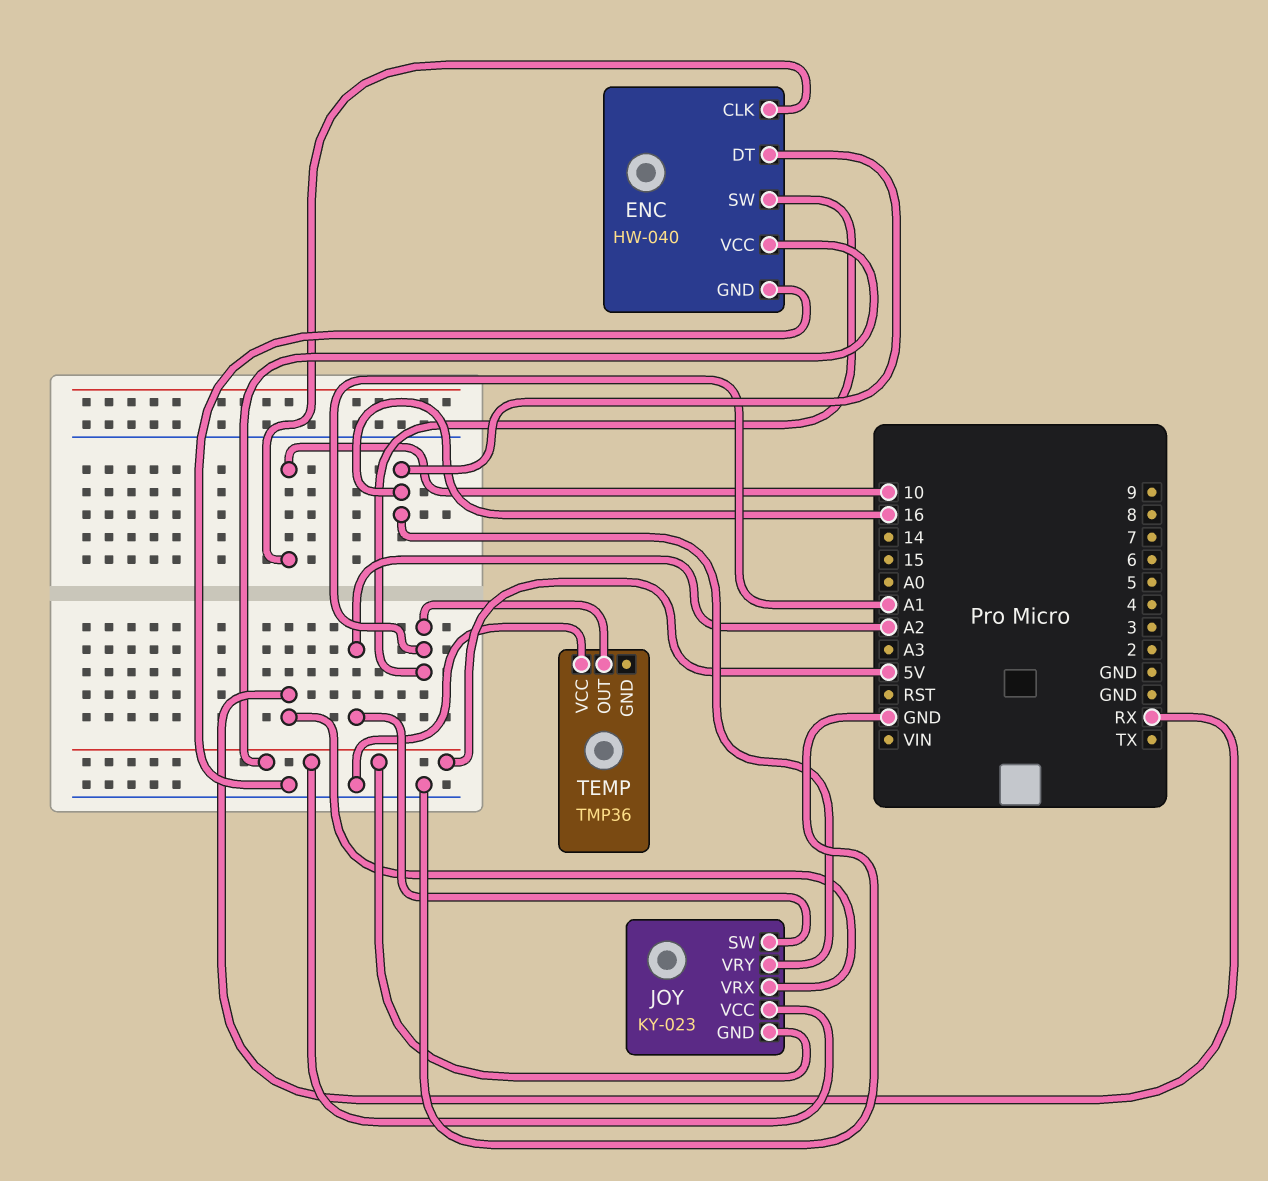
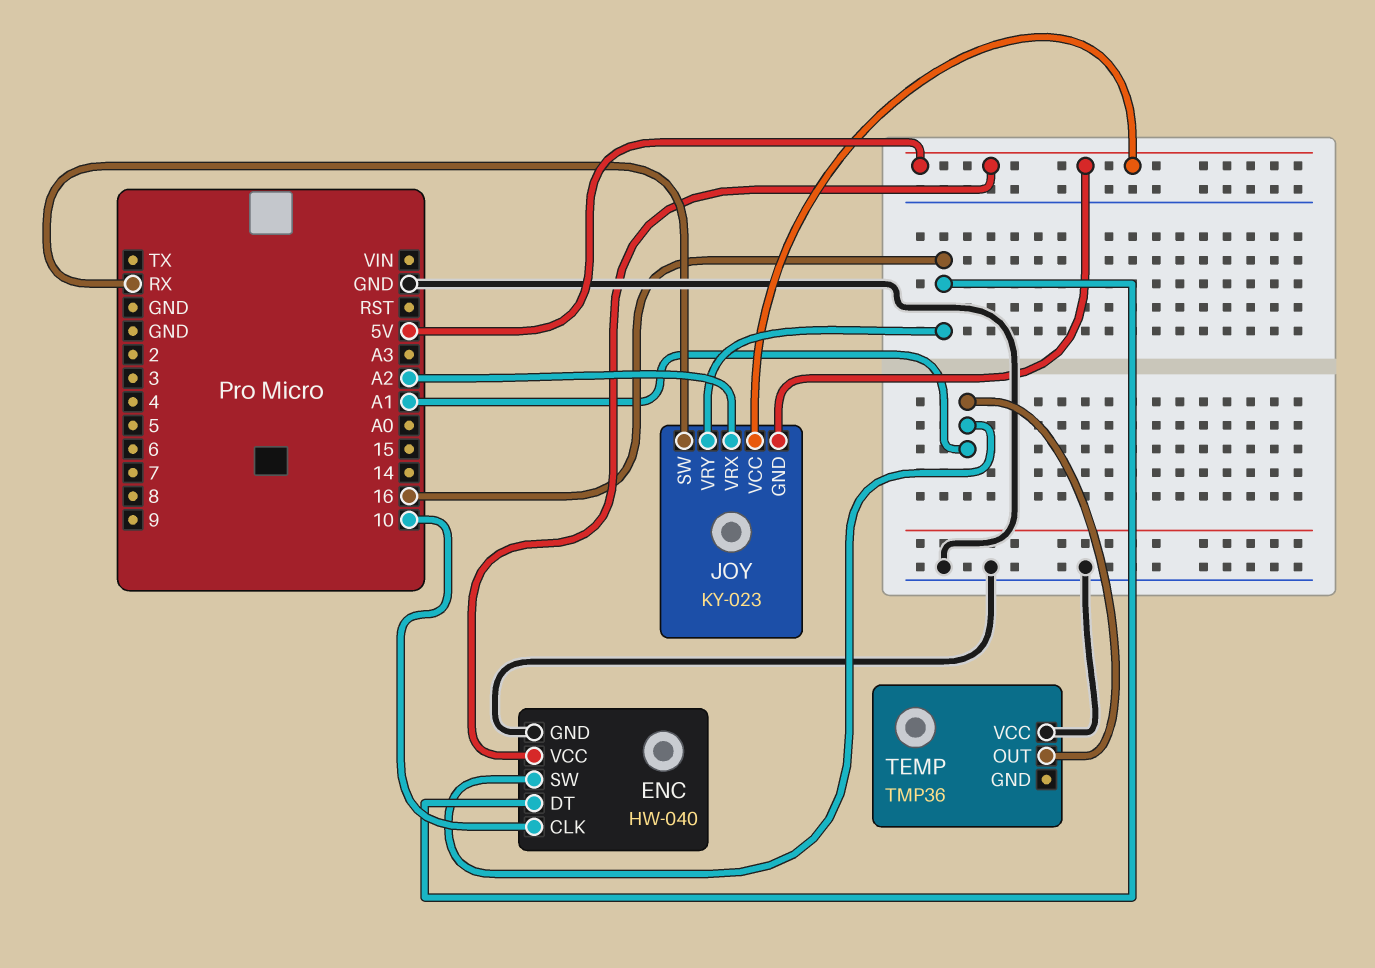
JOY pin SW: A2 -> RX
JOY pin VRX: RX -> A2

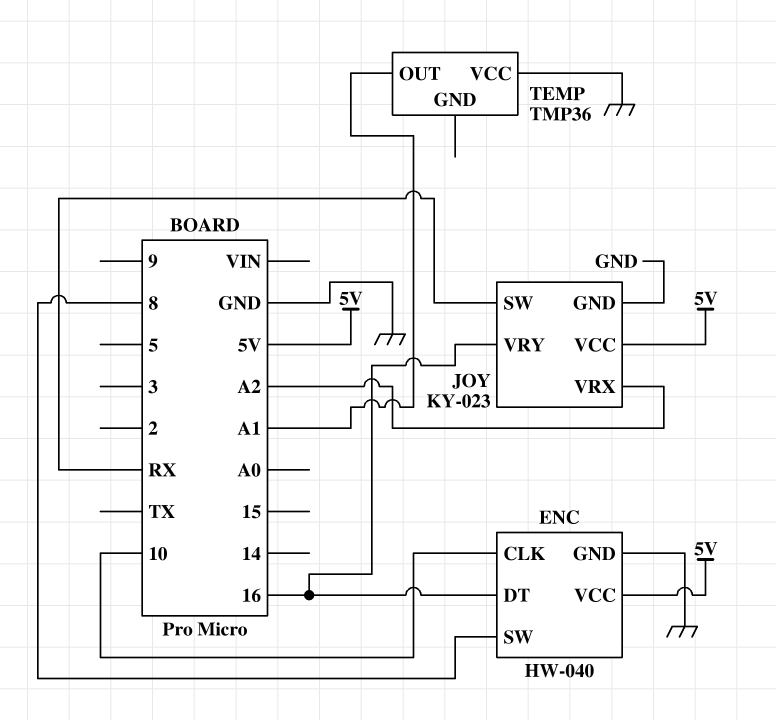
ENC pin SW: A1 -> 8
JOY pin GND: 5V -> GND

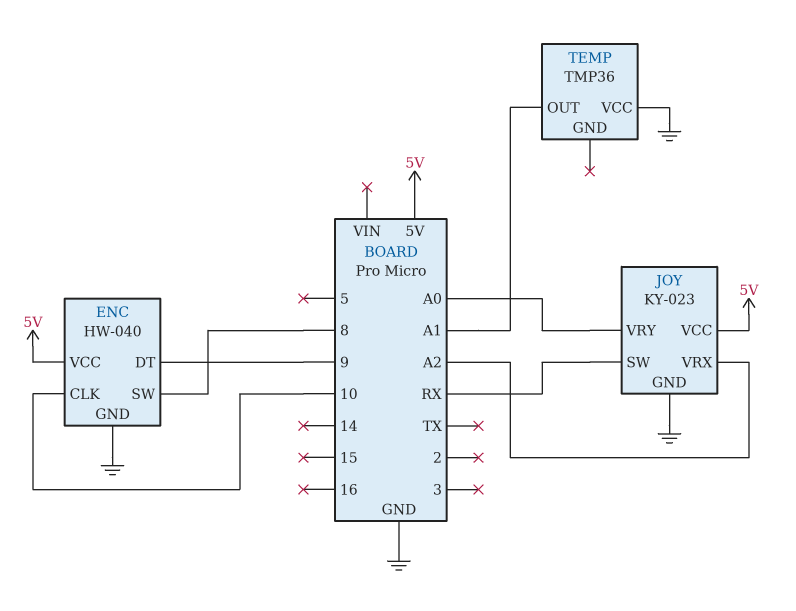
ENC pin DT: 16 -> 9
JOY pin VRY: 16 -> A0

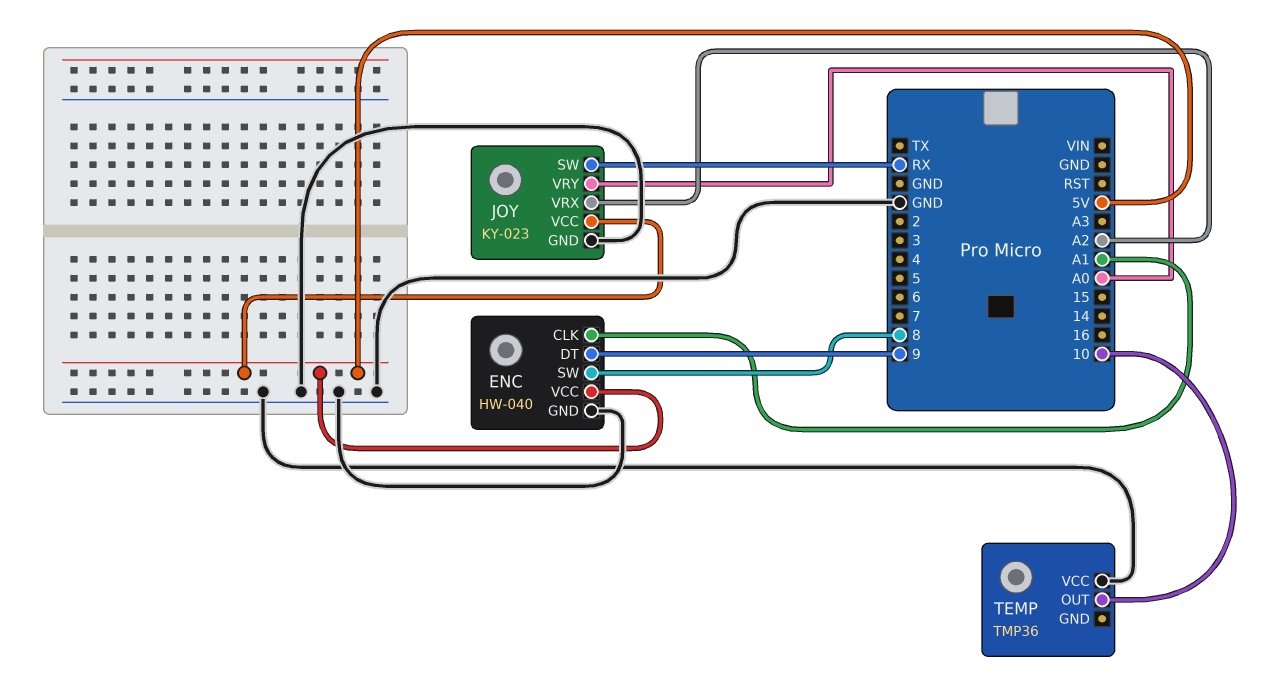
ENC pin CLK: 10 -> A1
TEMP pin OUT: A1 -> 10

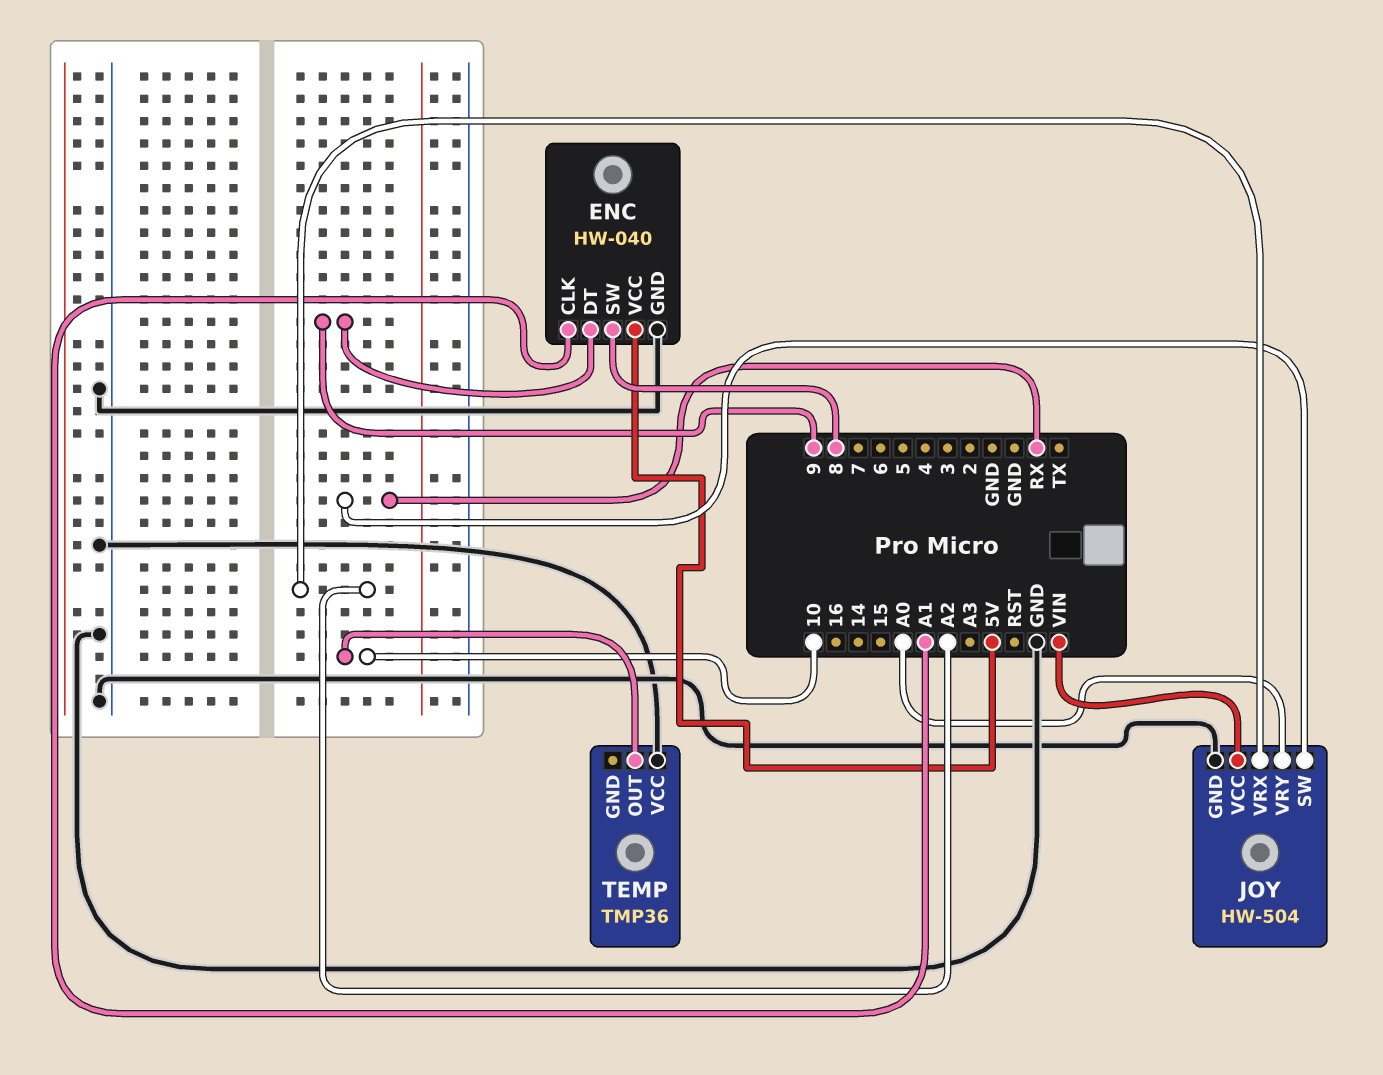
JOY: KY-023 -> HW-504
JOY pin VCC: 5V -> VIN

